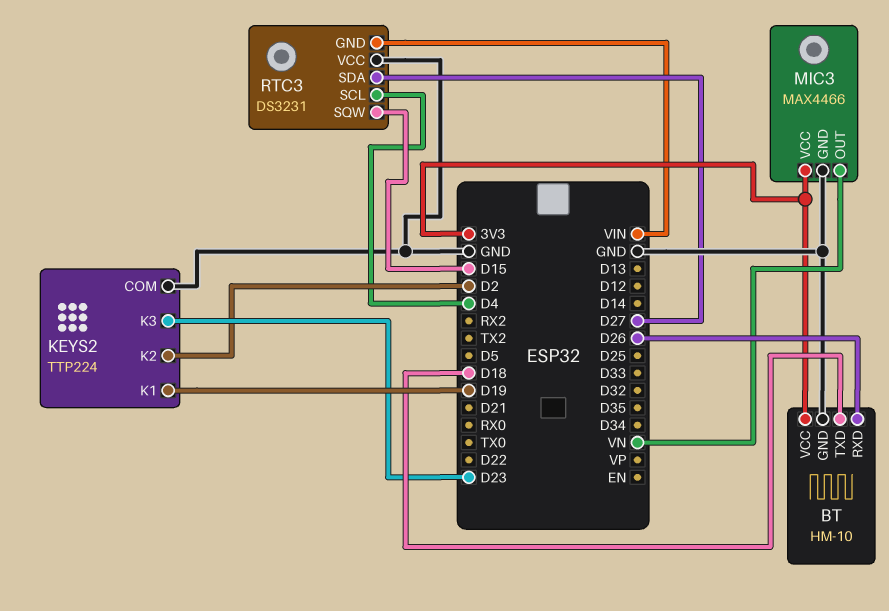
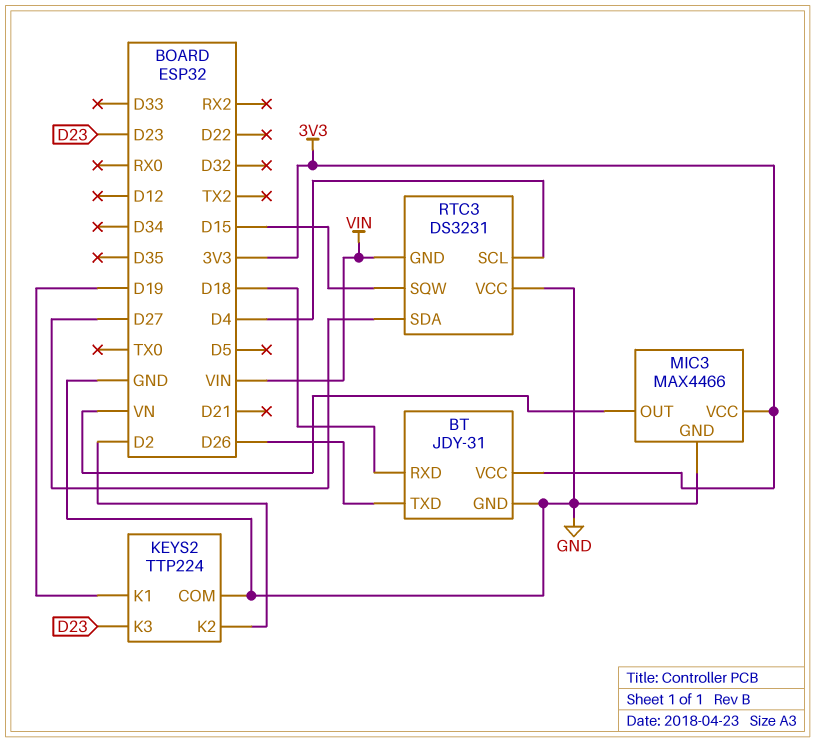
BT: HM-10 -> JDY-31
BT pin RXD: D26 -> D18
BT pin TXD: D18 -> D26

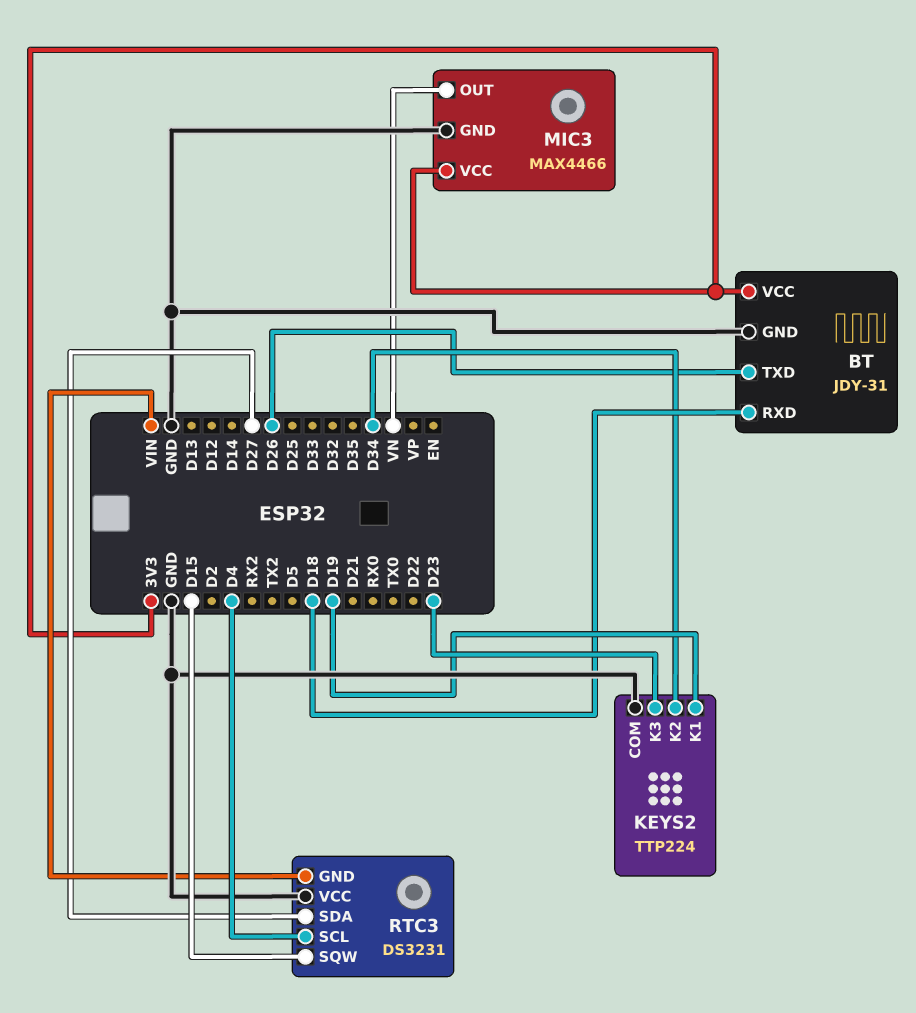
KEYS2 pin K2: D2 -> D34

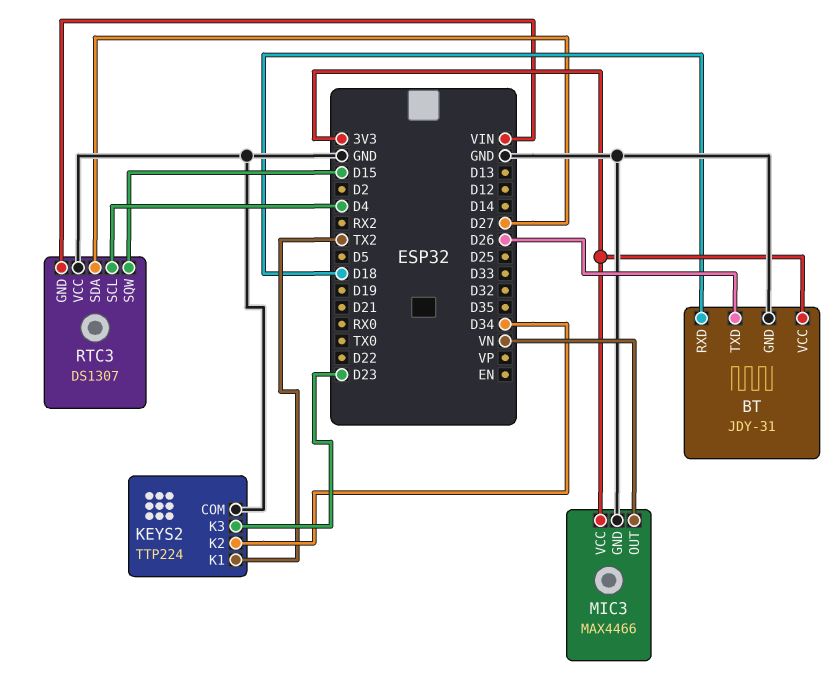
KEYS2 pin K1: D19 -> TX2
RTC3: DS3231 -> DS1307

